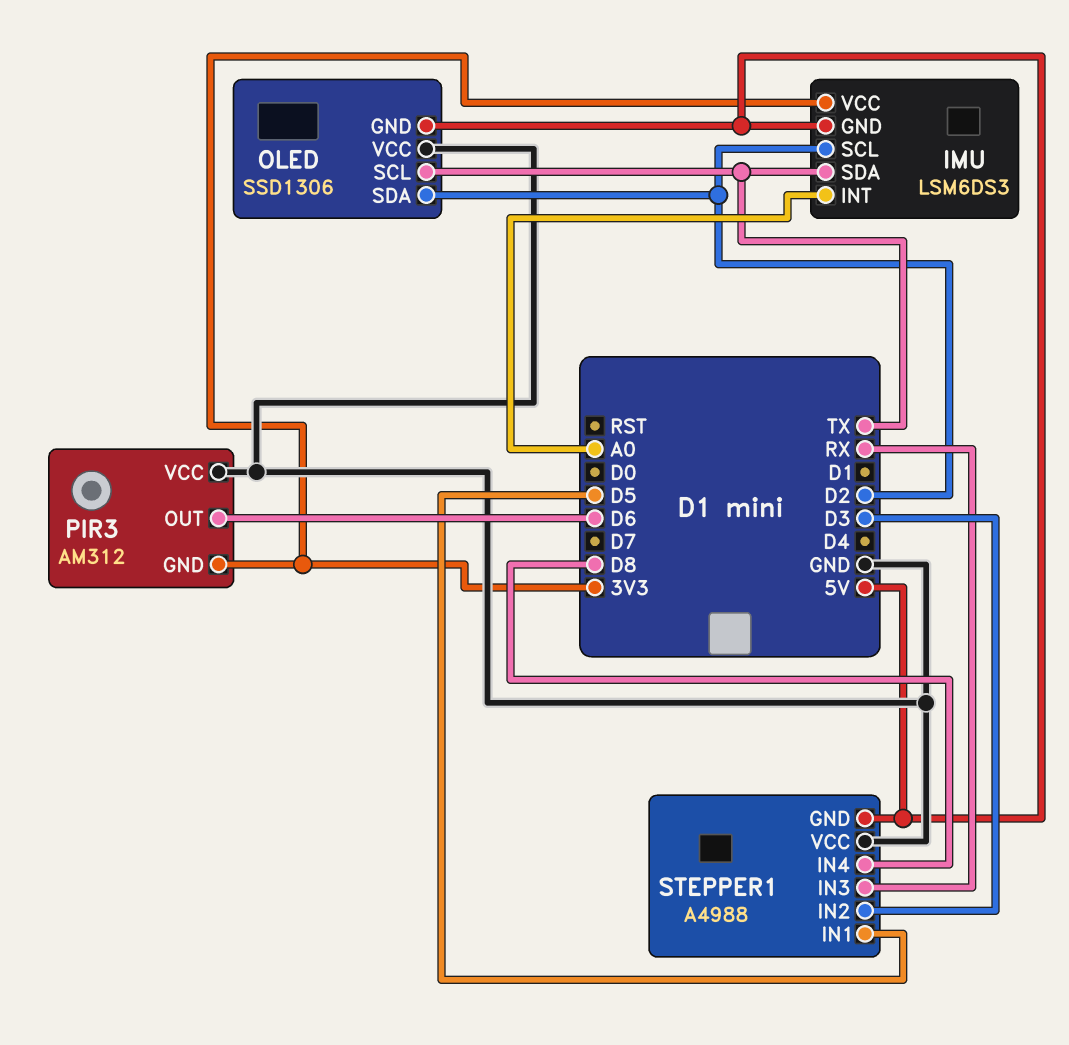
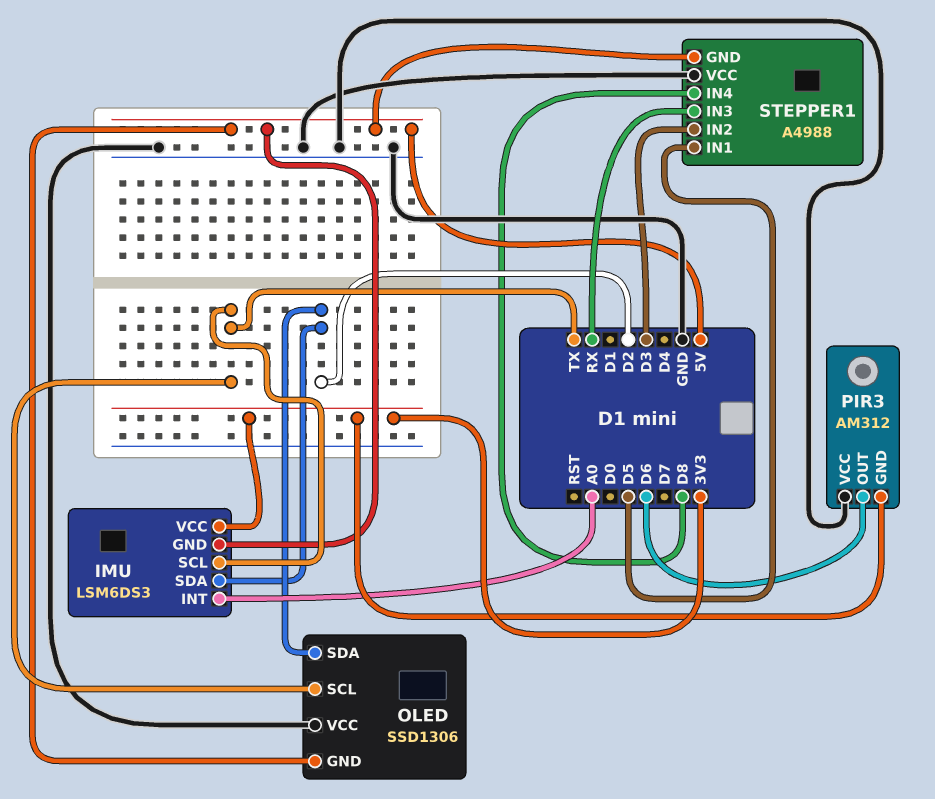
IMU pin SCL: D2 -> TX
IMU pin SDA: TX -> D2

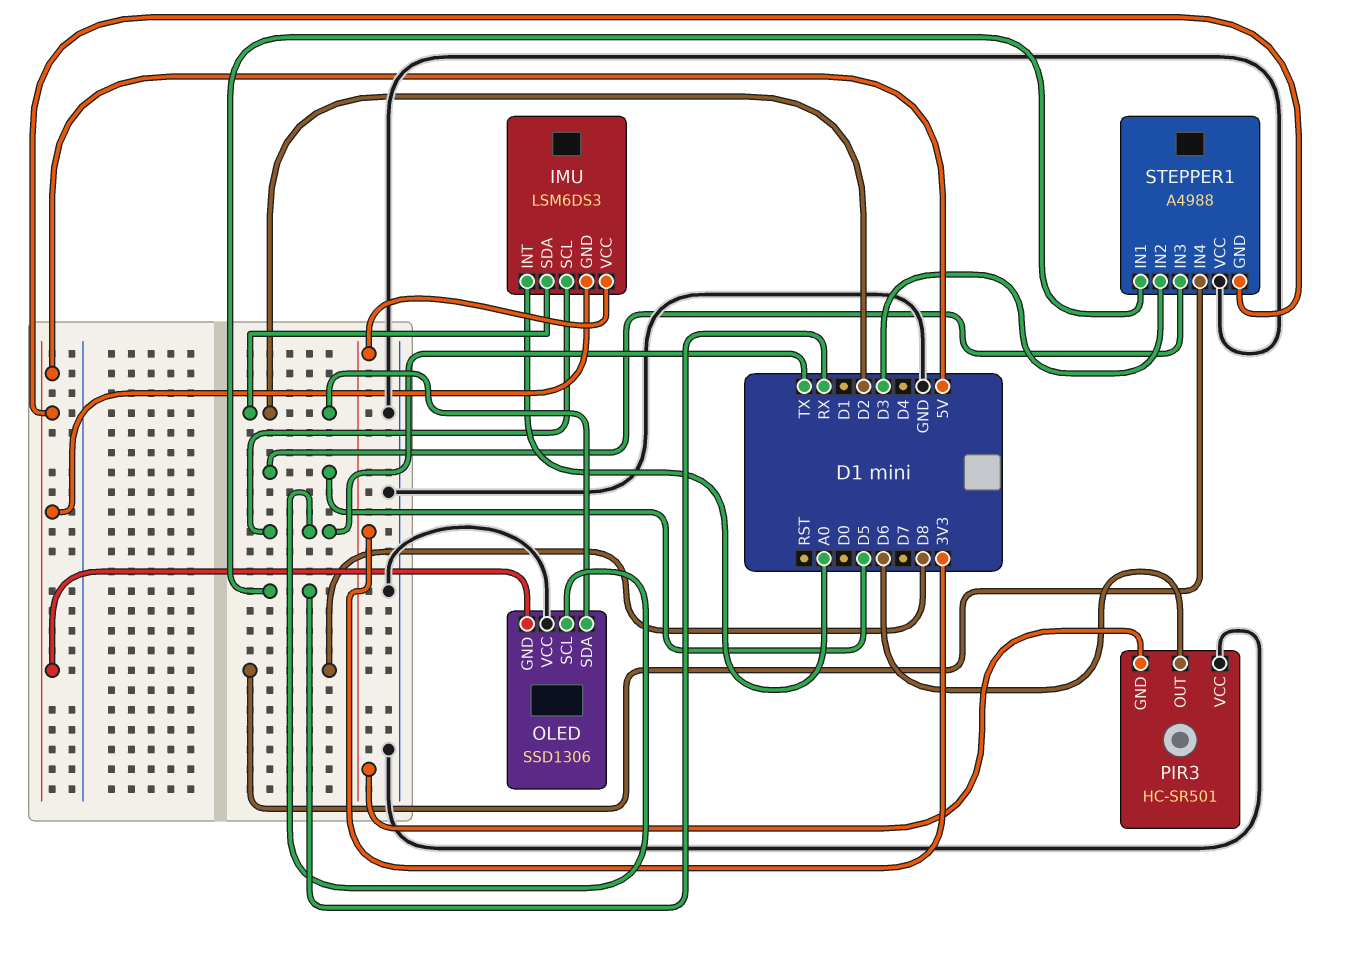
PIR3: AM312 -> HC-SR501
STEPPER1 pin IN1: D5 -> RX
STEPPER1 pin IN3: RX -> D5

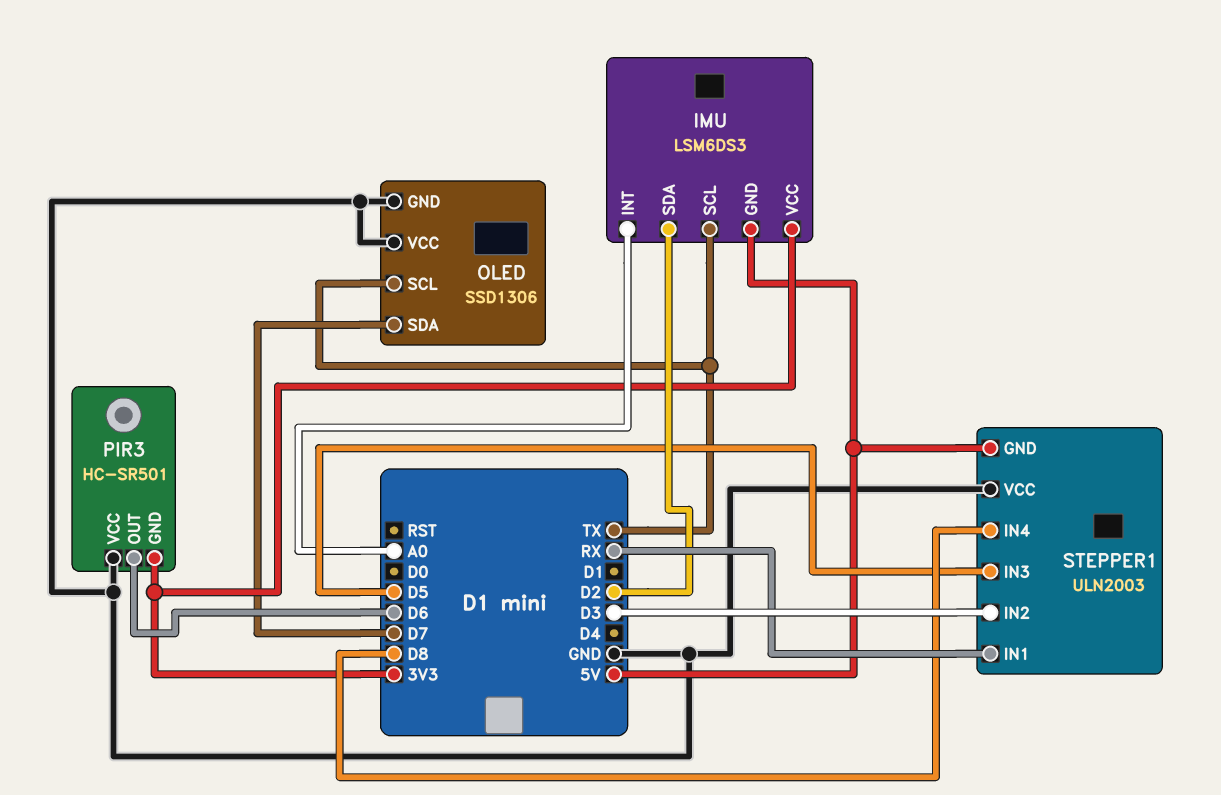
OLED pin GND: 5V -> GND
OLED pin SDA: D2 -> D7
STEPPER1: A4988 -> ULN2003

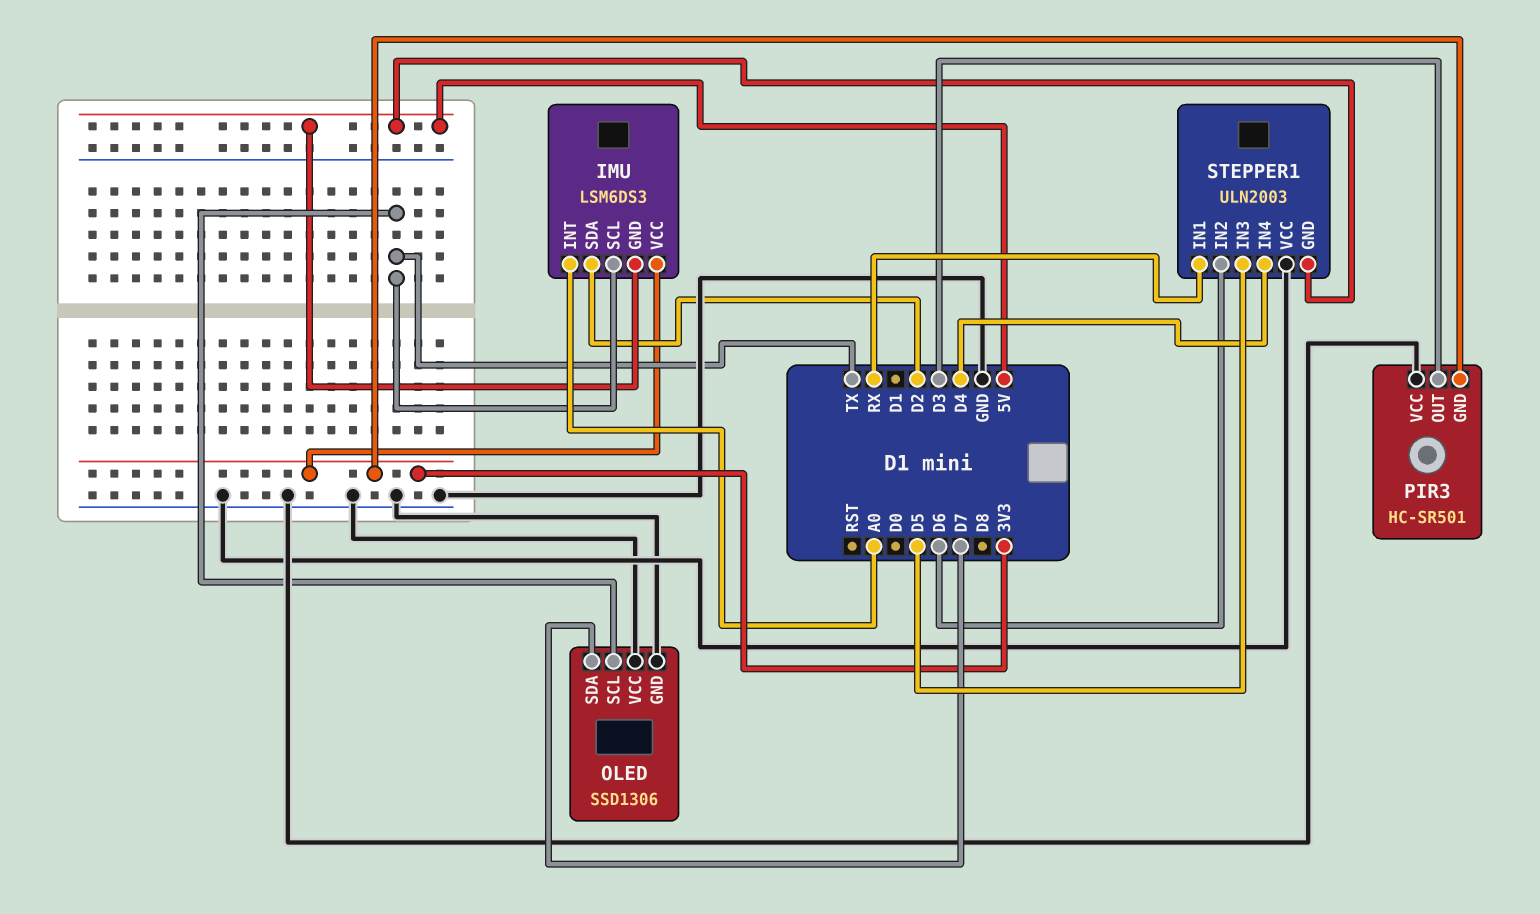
PIR3 pin OUT: D6 -> D3
STEPPER1 pin IN2: D3 -> D6
STEPPER1 pin IN4: D8 -> D4

